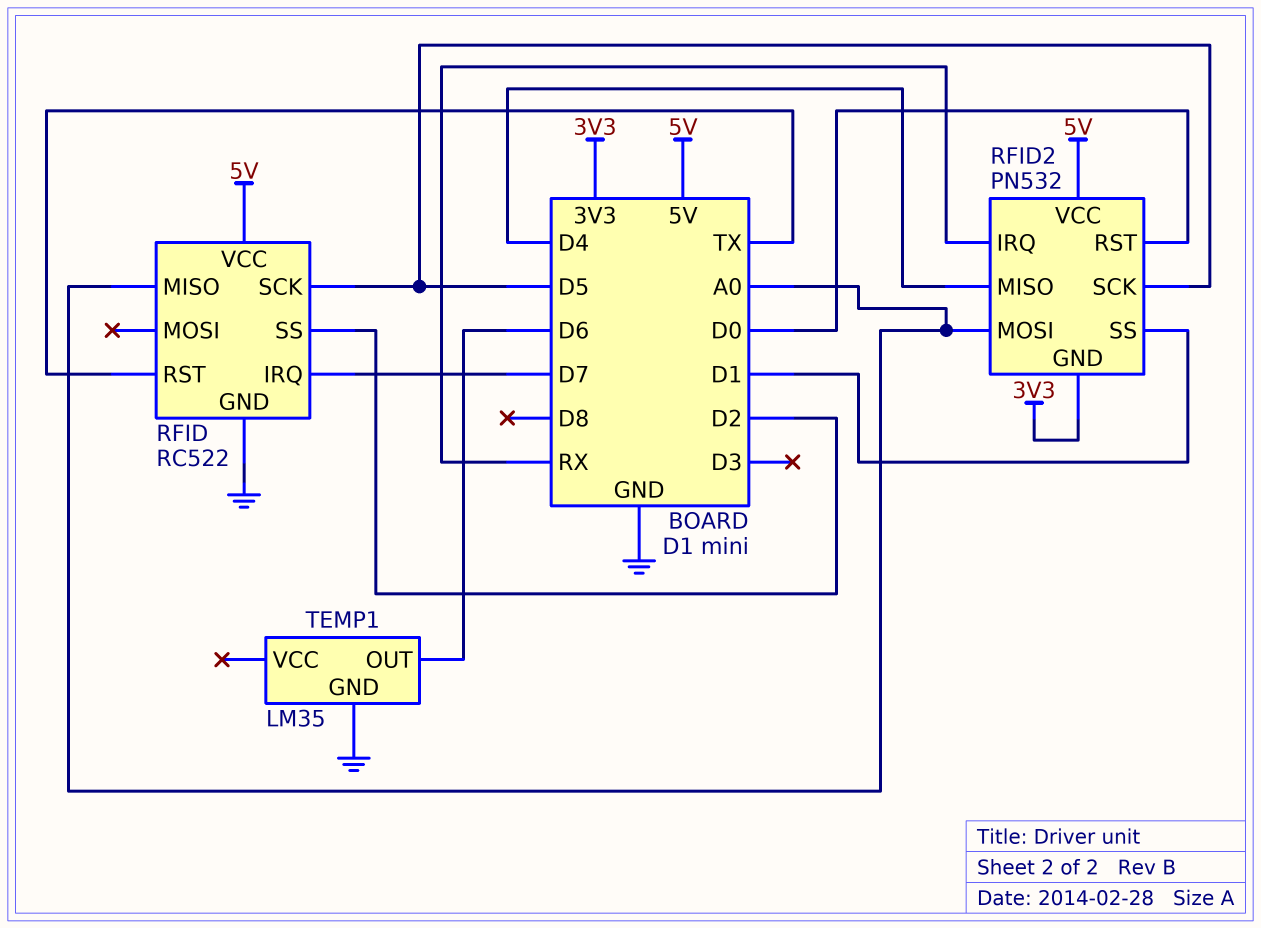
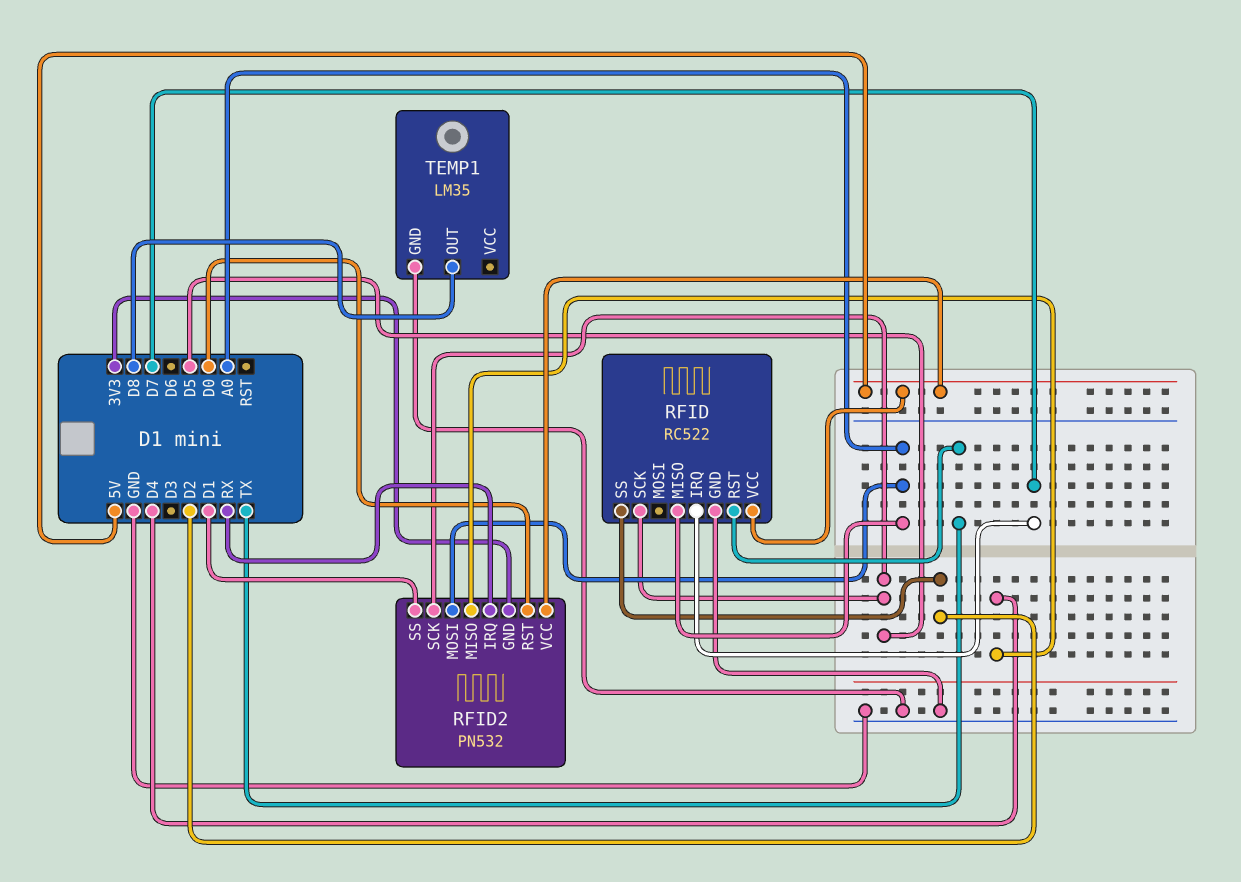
TEMP1 pin OUT: D6 -> D8

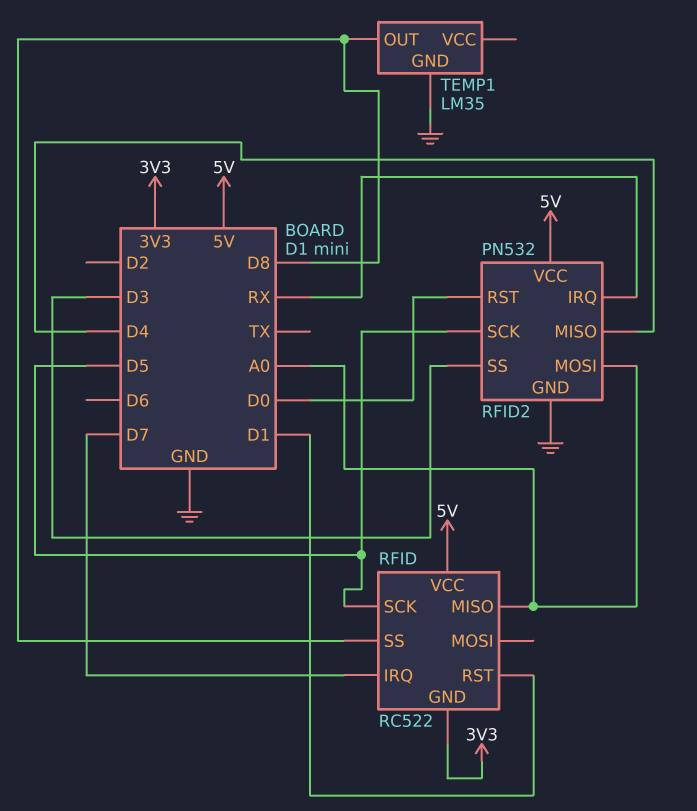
RFID pin GND: GND -> 3V3
RFID pin RST: TX -> D1
RFID pin SS: D2 -> D8
RFID2 pin GND: 3V3 -> GND
RFID2 pin SS: D1 -> D3

